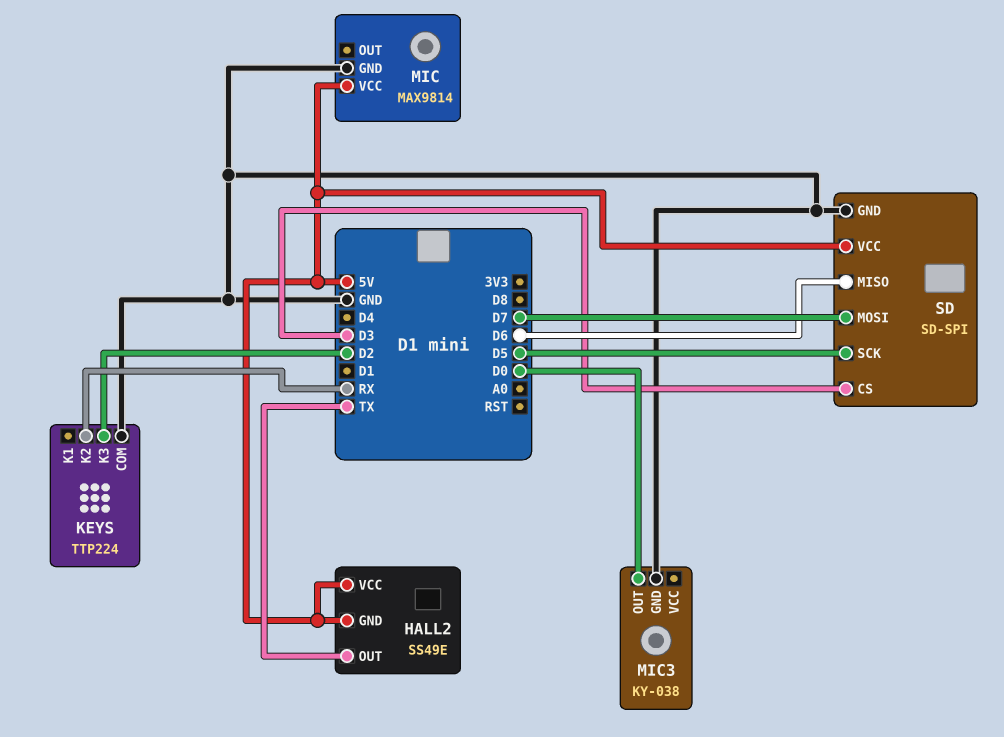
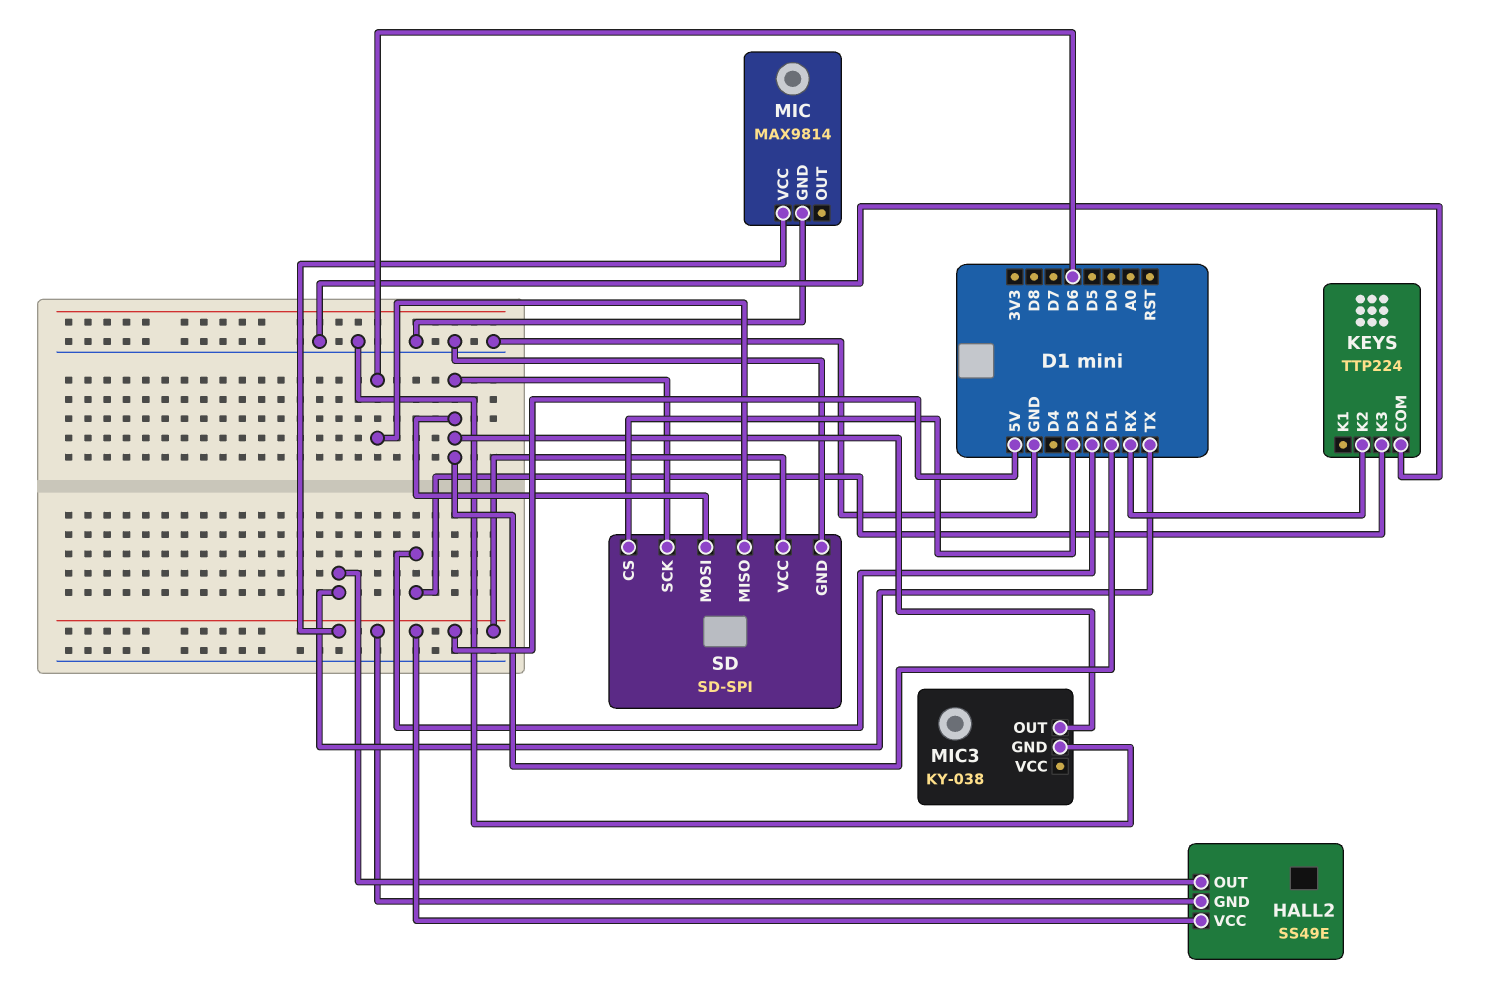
MIC3 pin OUT: D0 -> D1
SD pin MOSI: D7 -> D1
SD pin SCK: D5 -> D1

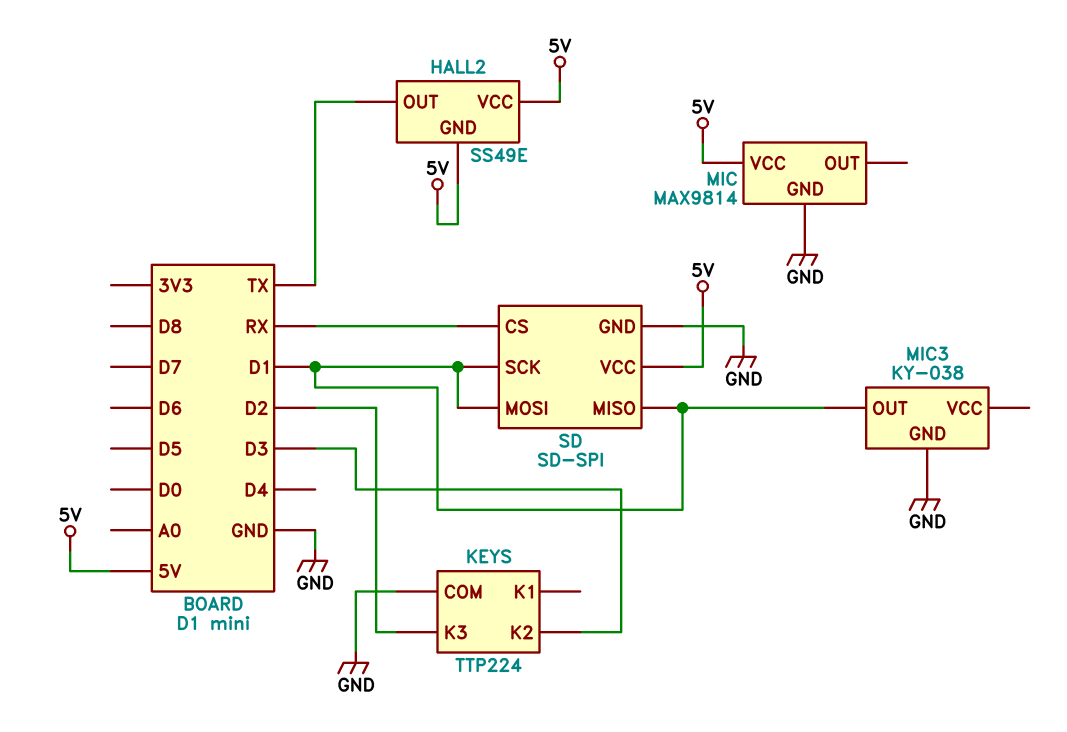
KEYS pin K2: RX -> D3
SD pin CS: D3 -> RX
SD pin MISO: D6 -> D1

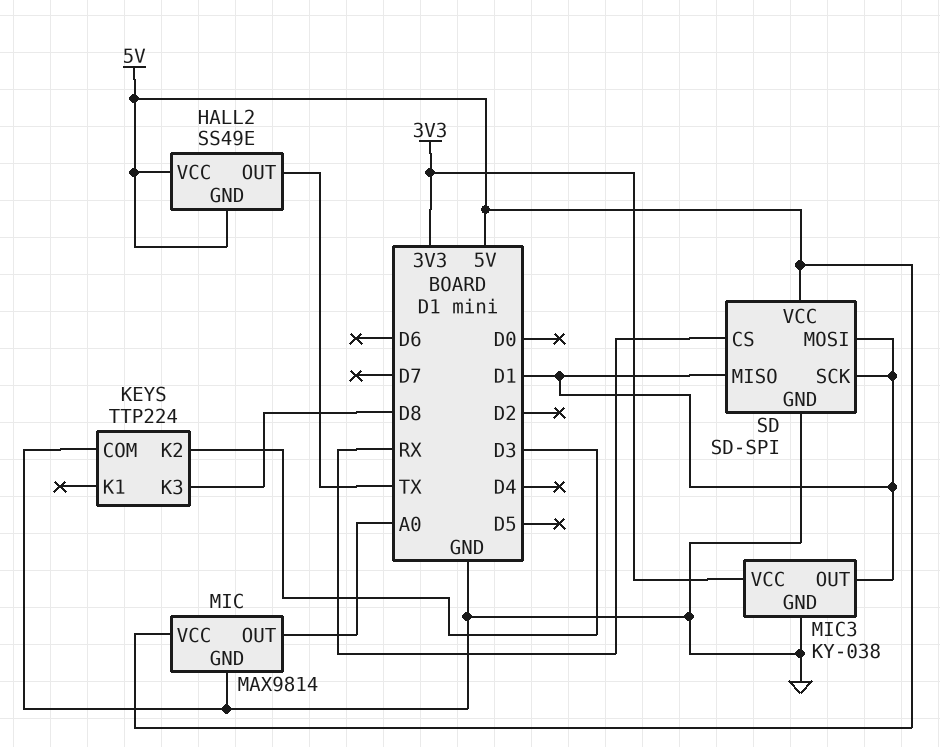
KEYS pin K3: D2 -> D8
MIC pin OUT: none -> A0
MIC3 pin VCC: none -> 3V3

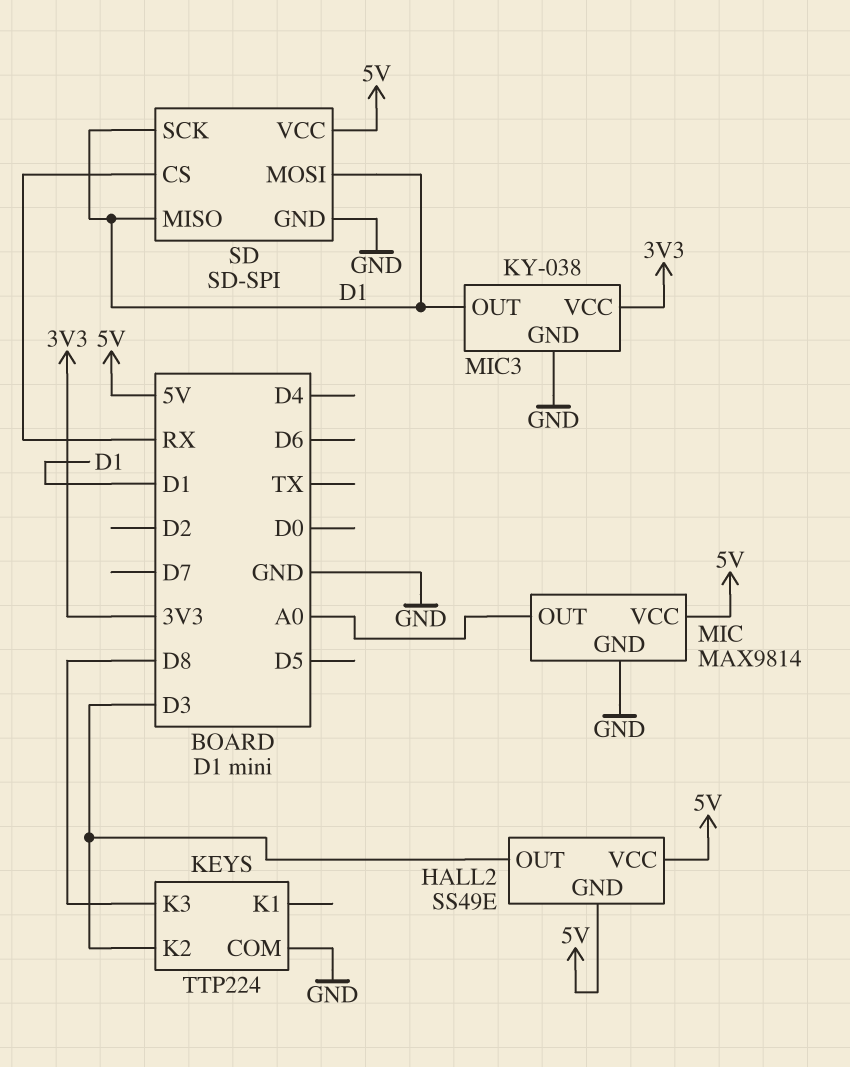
HALL2 pin OUT: TX -> D3

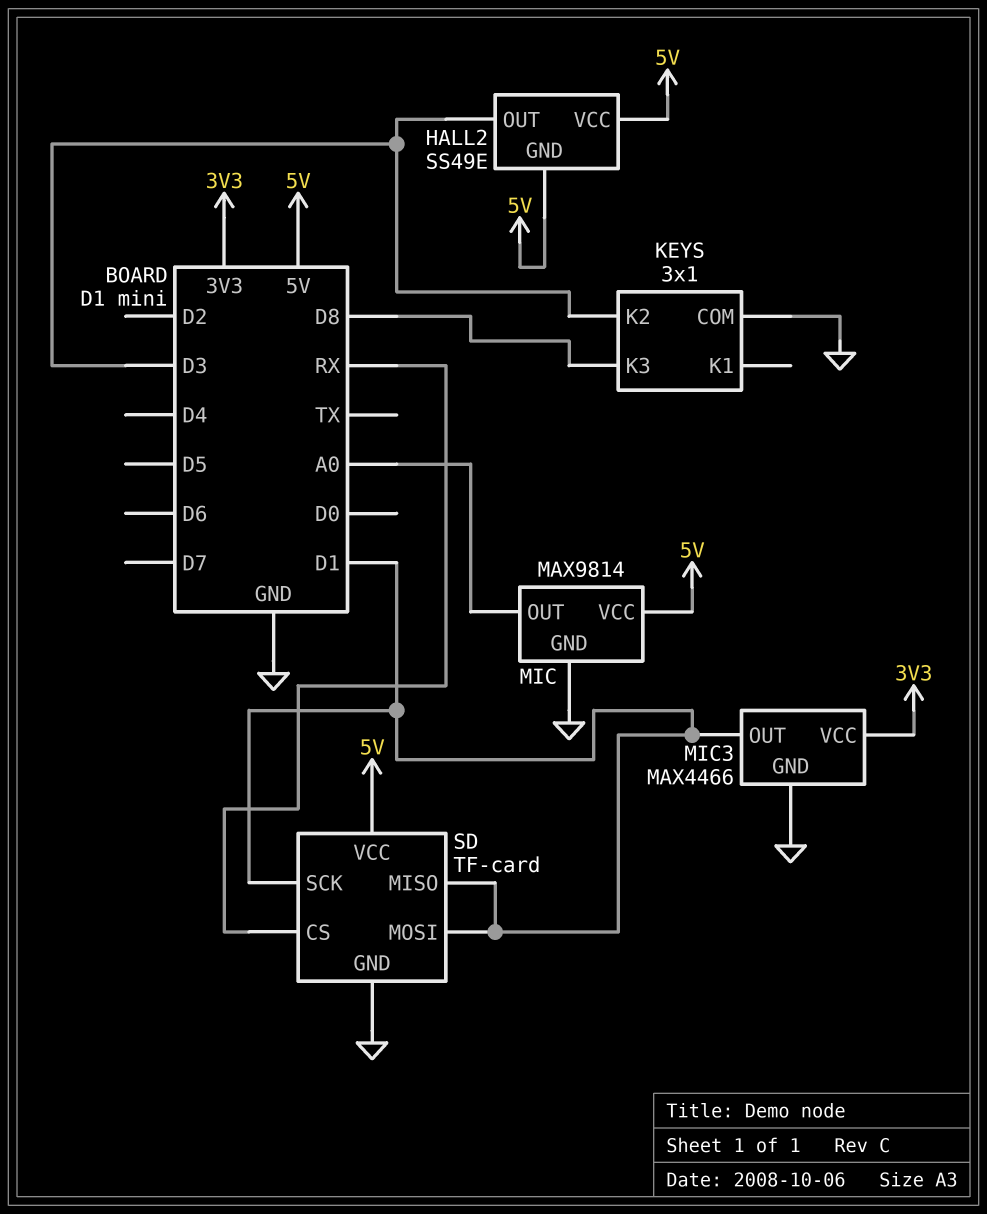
KEYS: TTP224 -> 3x1
MIC3: KY-038 -> MAX4466
SD: SD-SPI -> TF-card

